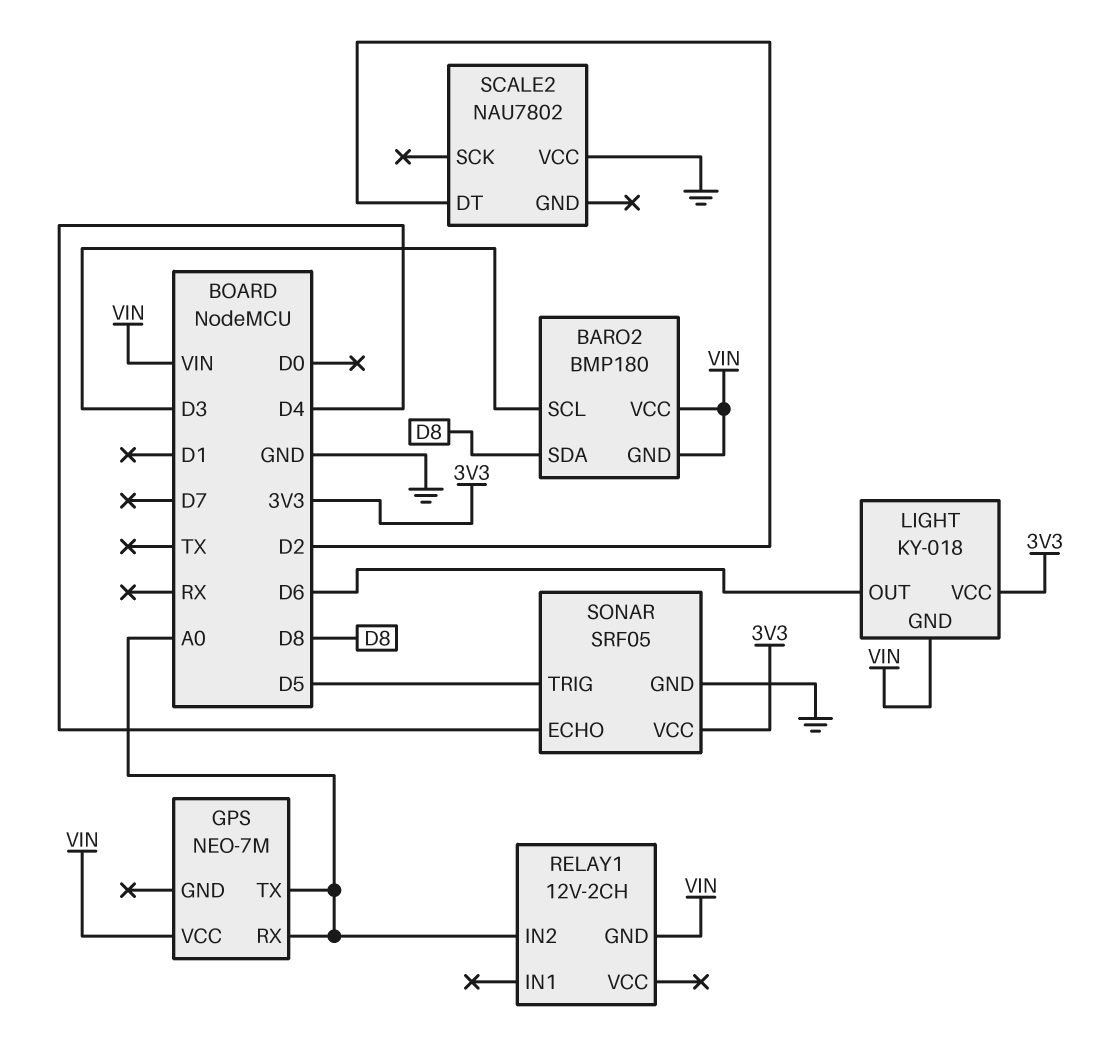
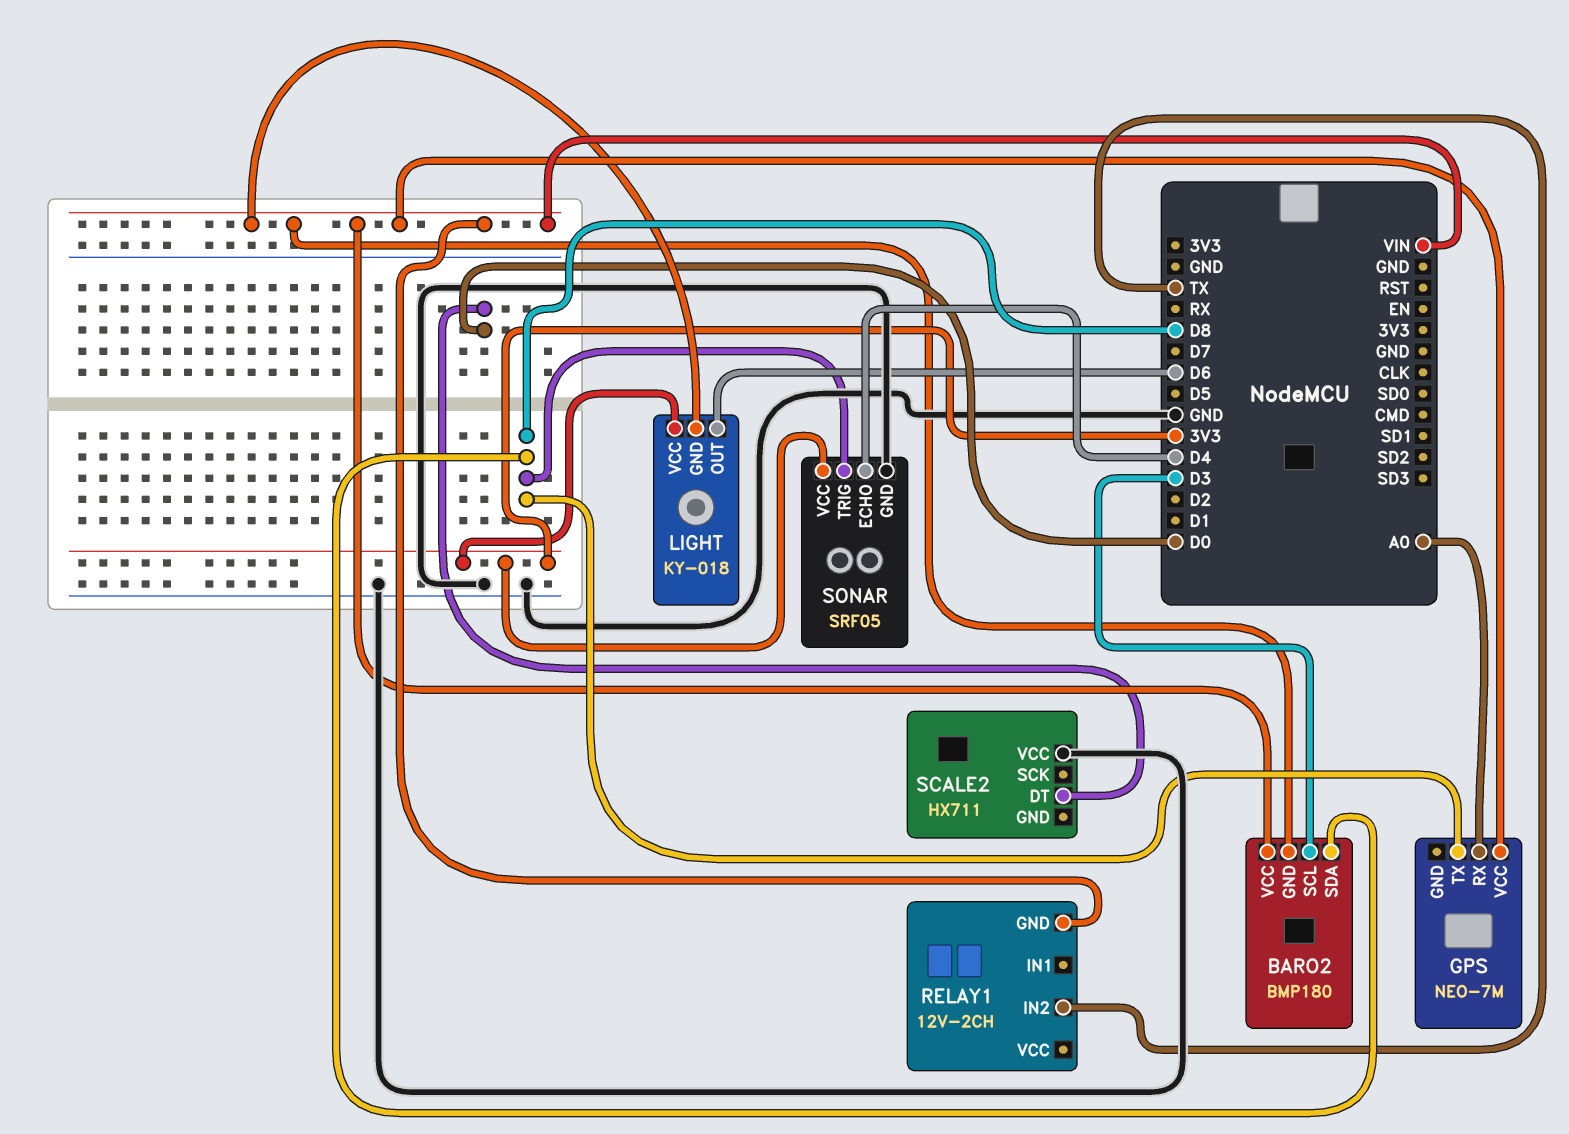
GPS pin TX: A0 -> D8
RELAY1 pin IN2: A0 -> TX
SCALE2: NAU7802 -> HX711
SCALE2 pin DT: D2 -> D0
SONAR pin TRIG: D5 -> D8

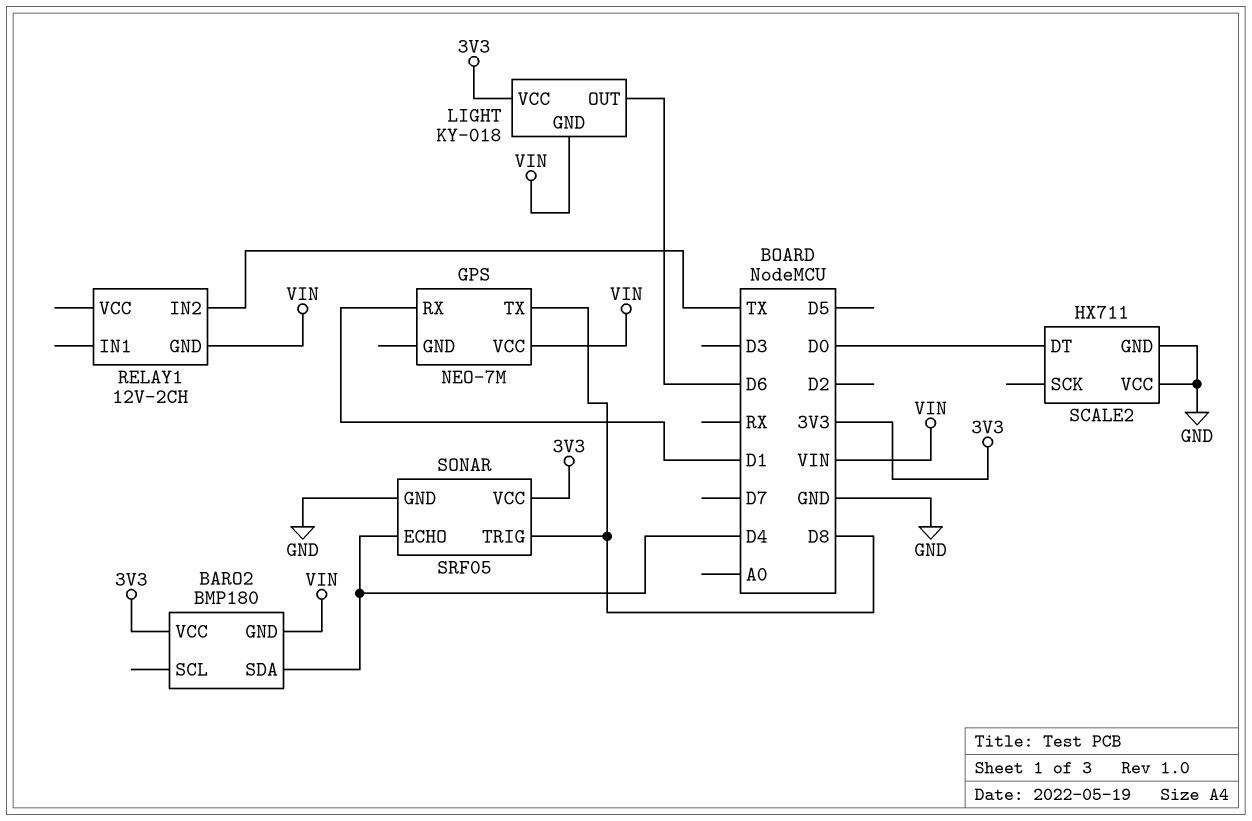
BARO2 pin SCL: D3 -> none
BARO2 pin SDA: D8 -> D4
BARO2 pin VCC: VIN -> 3V3
GPS pin RX: A0 -> D1
SCALE2 pin GND: none -> GND

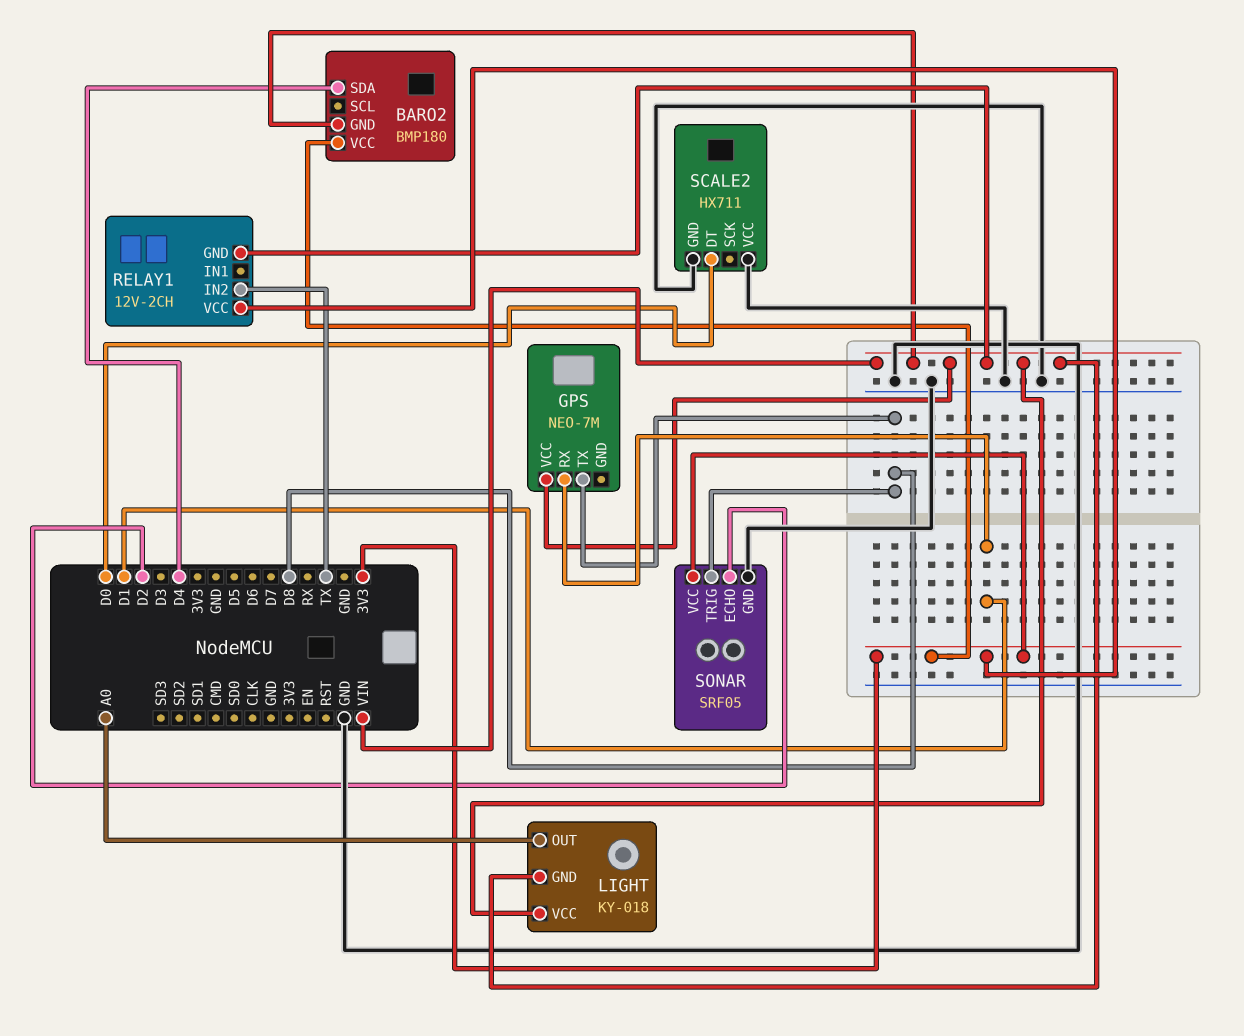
LIGHT pin OUT: D6 -> A0
LIGHT pin VCC: 3V3 -> VIN
RELAY1 pin VCC: none -> 3V3
SONAR pin ECHO: D4 -> D2

